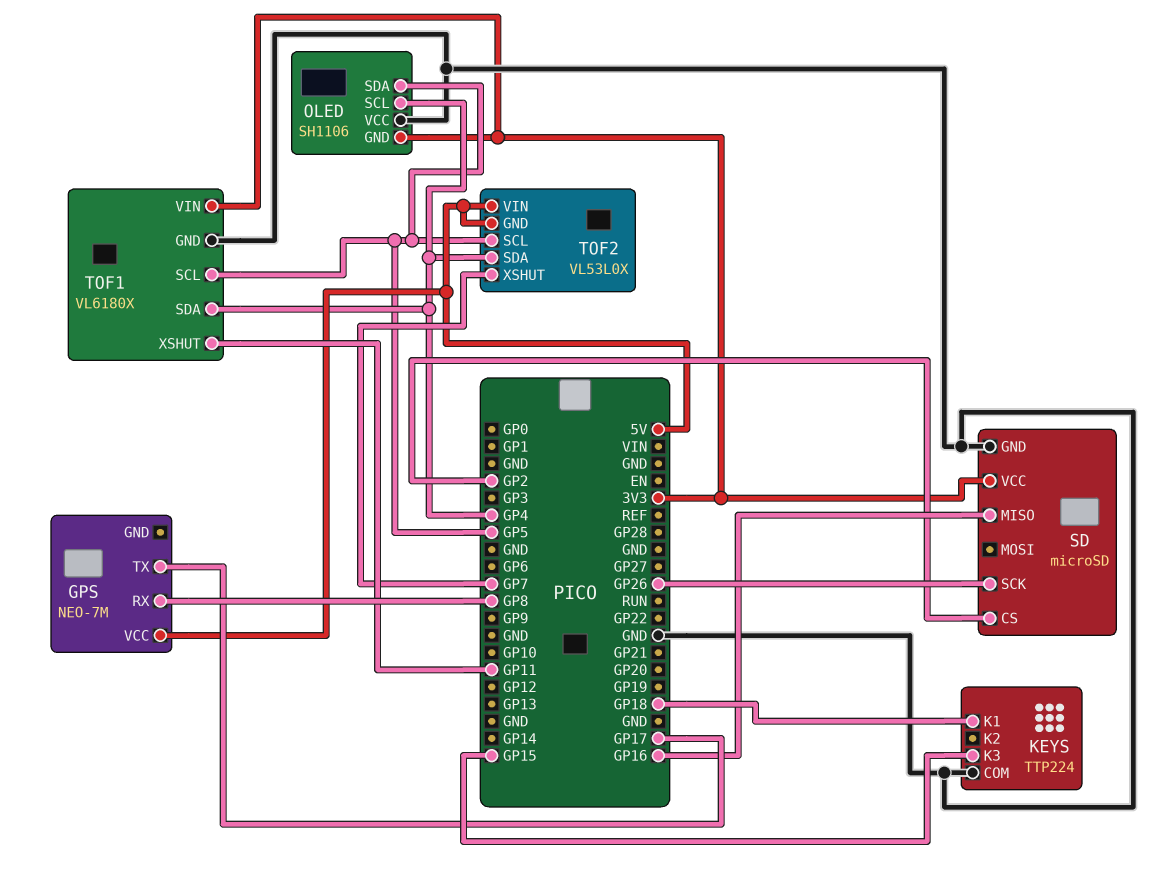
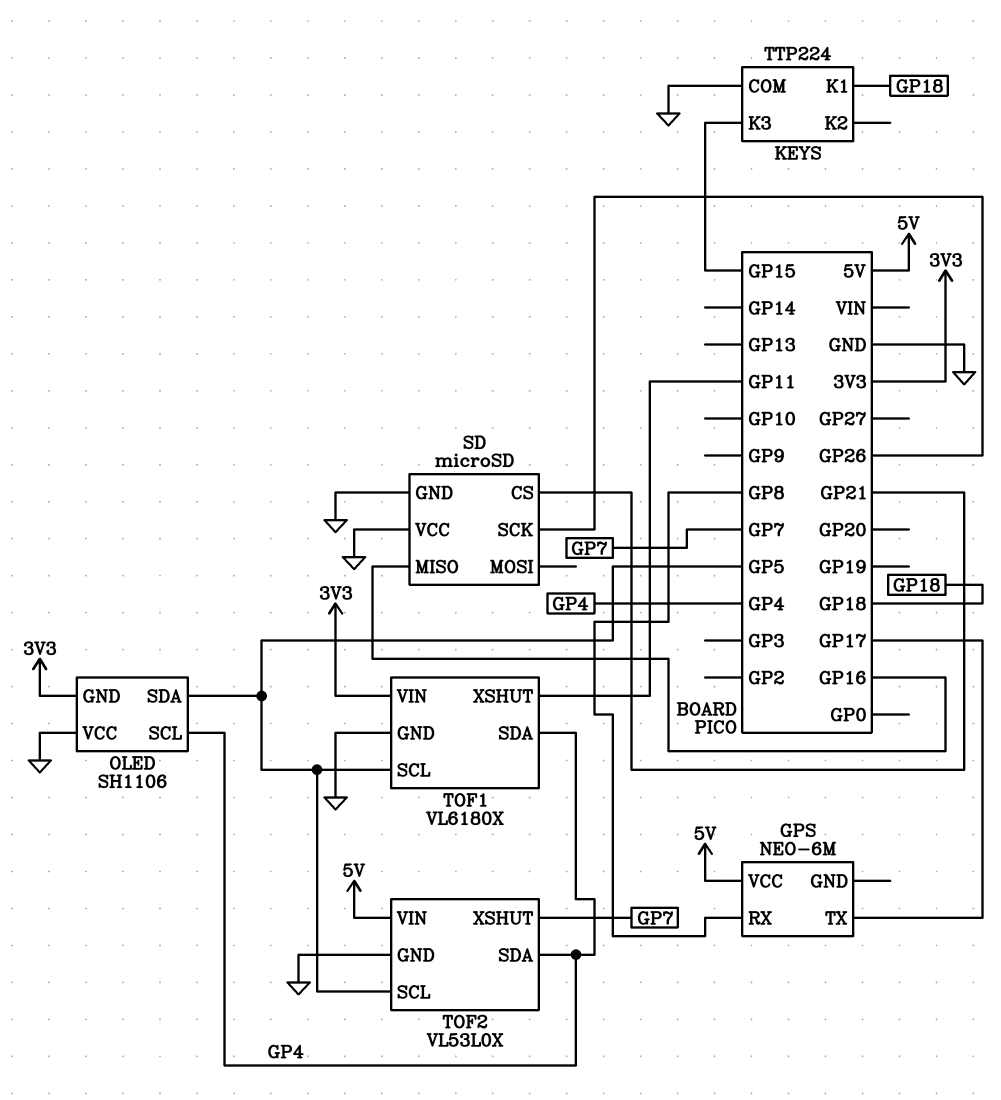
GPS: NEO-7M -> NEO-6M
SD pin CS: GP2 -> GP21
SD pin VCC: 3V3 -> GND
TOF2 pin GND: 5V -> GND

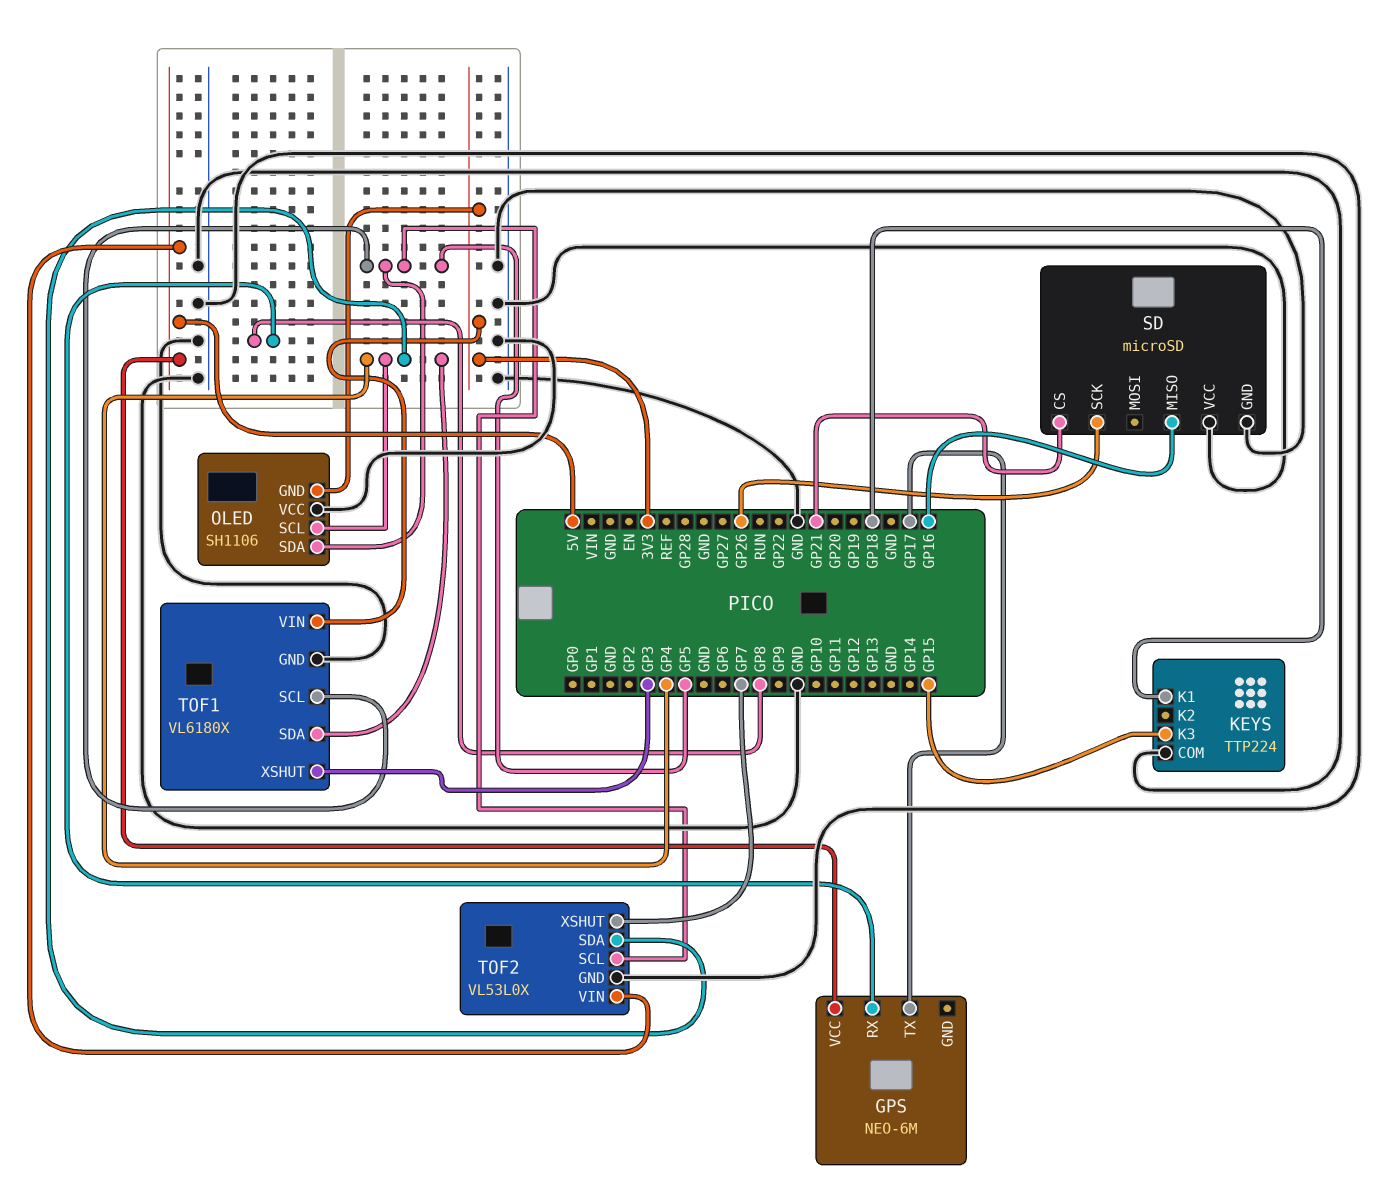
TOF1 pin XSHUT: GP11 -> GP3

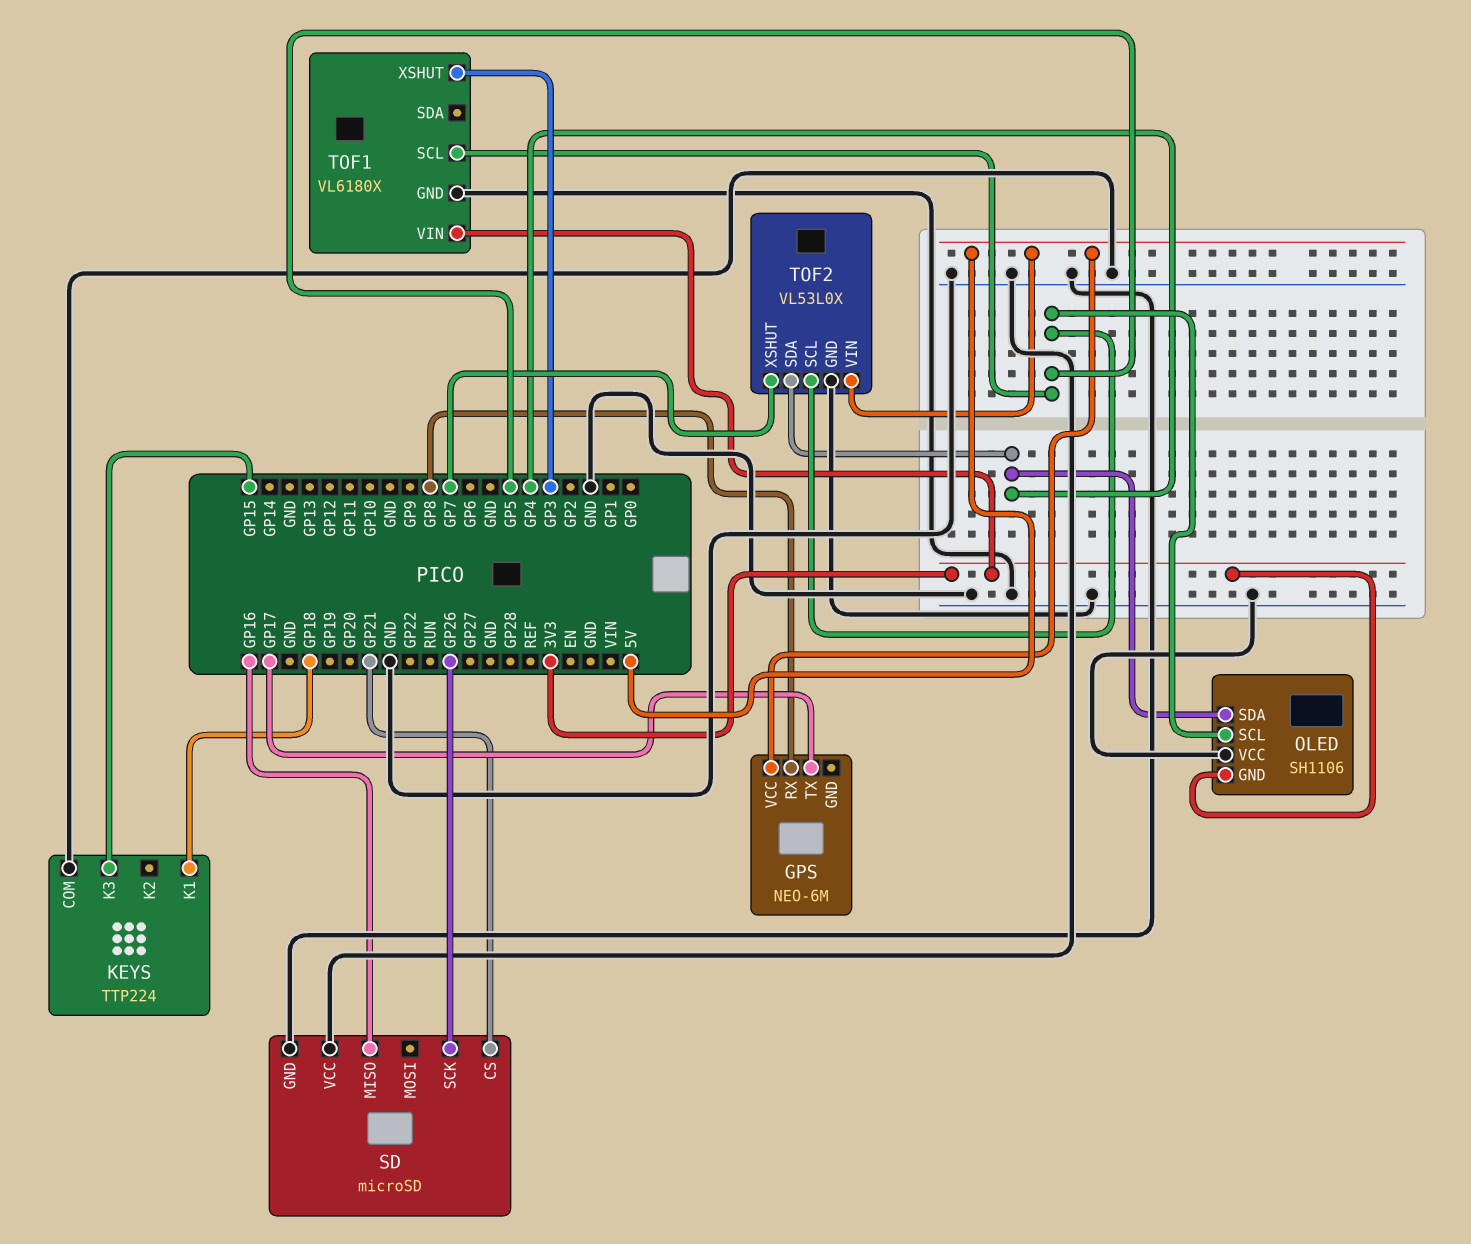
OLED pin SCL: GP4 -> GP5
OLED pin SDA: GP5 -> GP4
TOF1 pin SDA: GP4 -> none

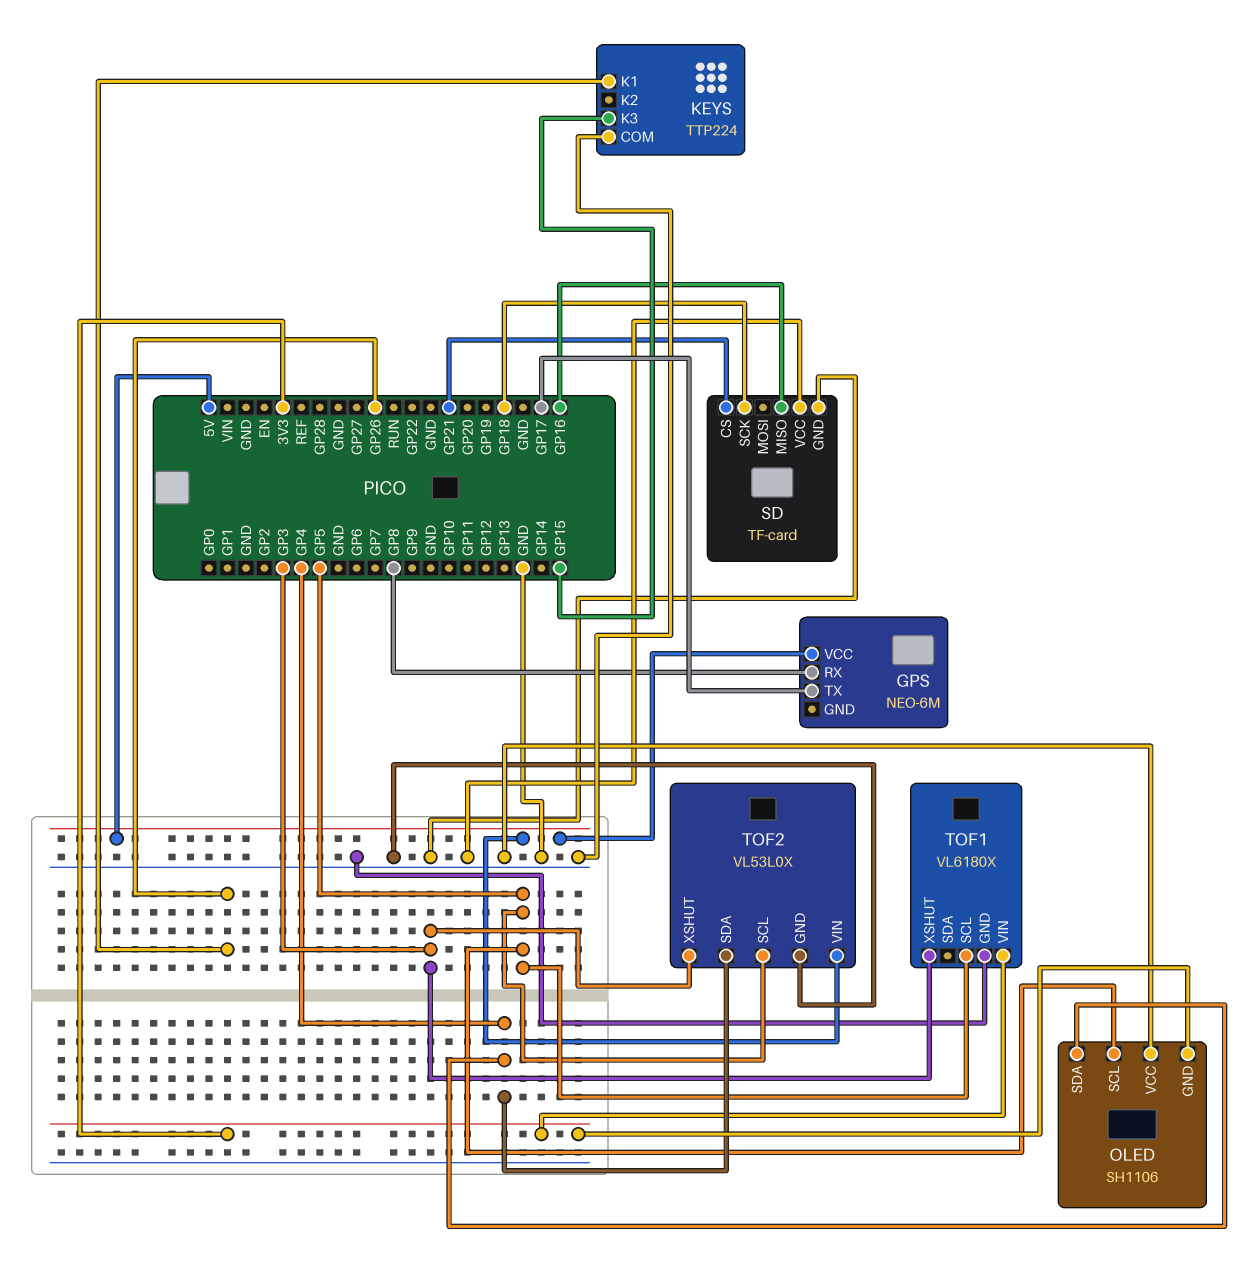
KEYS pin K1: GP18 -> GP26
SD: microSD -> TF-card
SD pin SCK: GP26 -> GP18
TOF2 pin XSHUT: GP7 -> GP3

